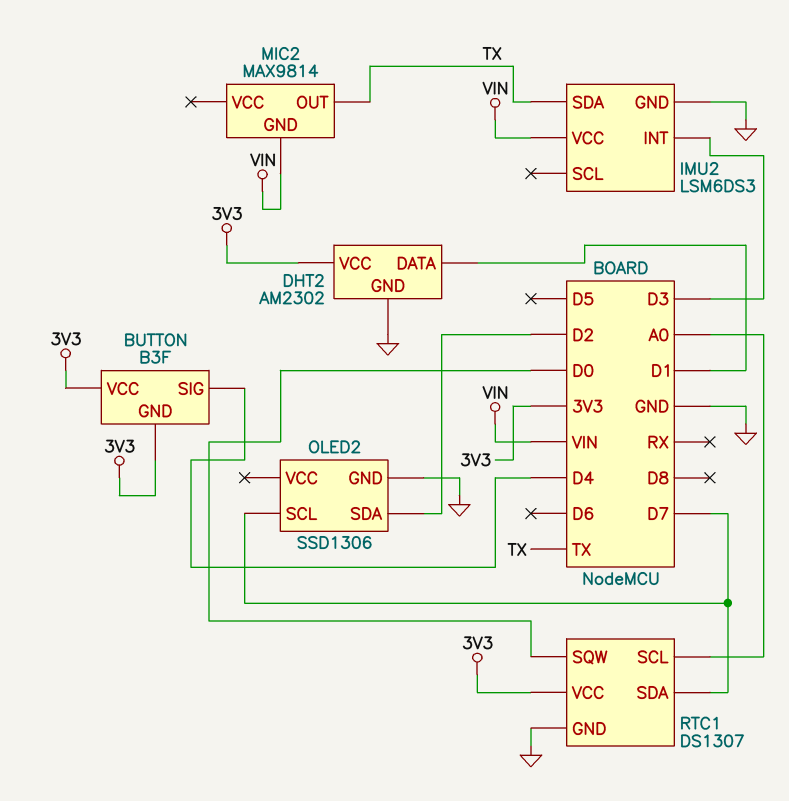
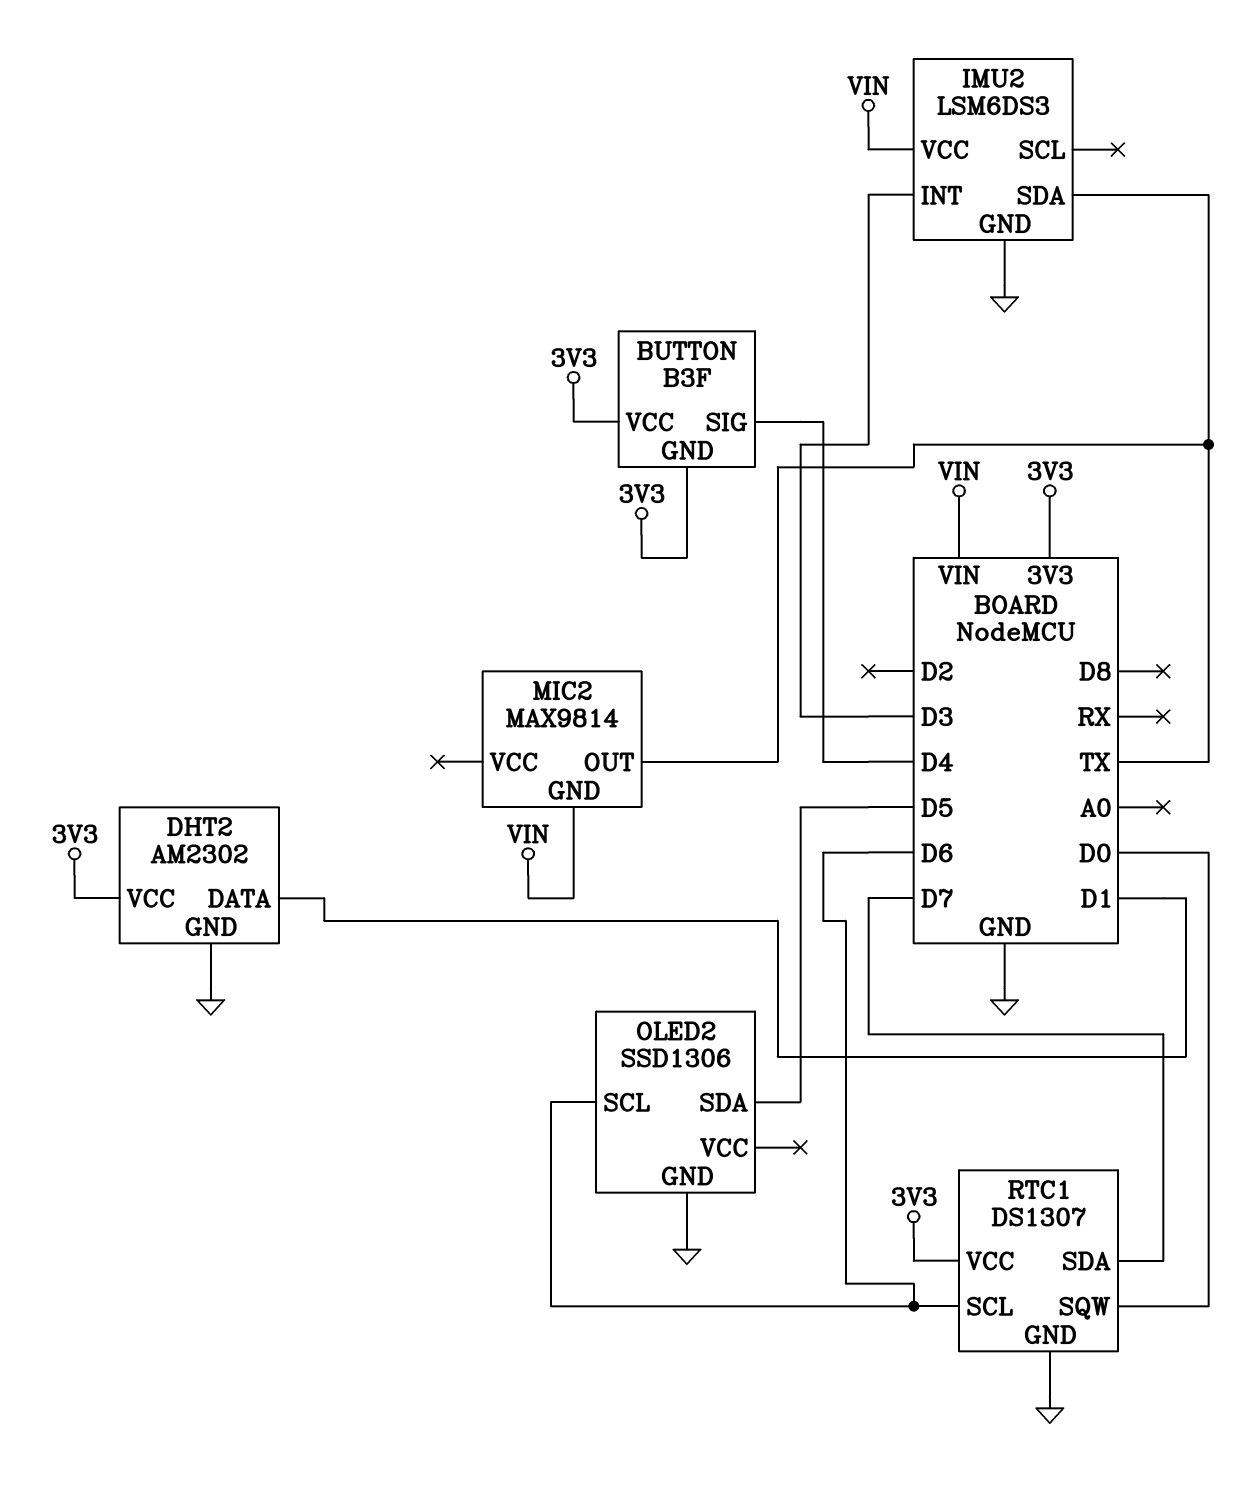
OLED2 pin SCL: D7 -> D6
OLED2 pin SDA: D2 -> D5
RTC1 pin SCL: A0 -> D6

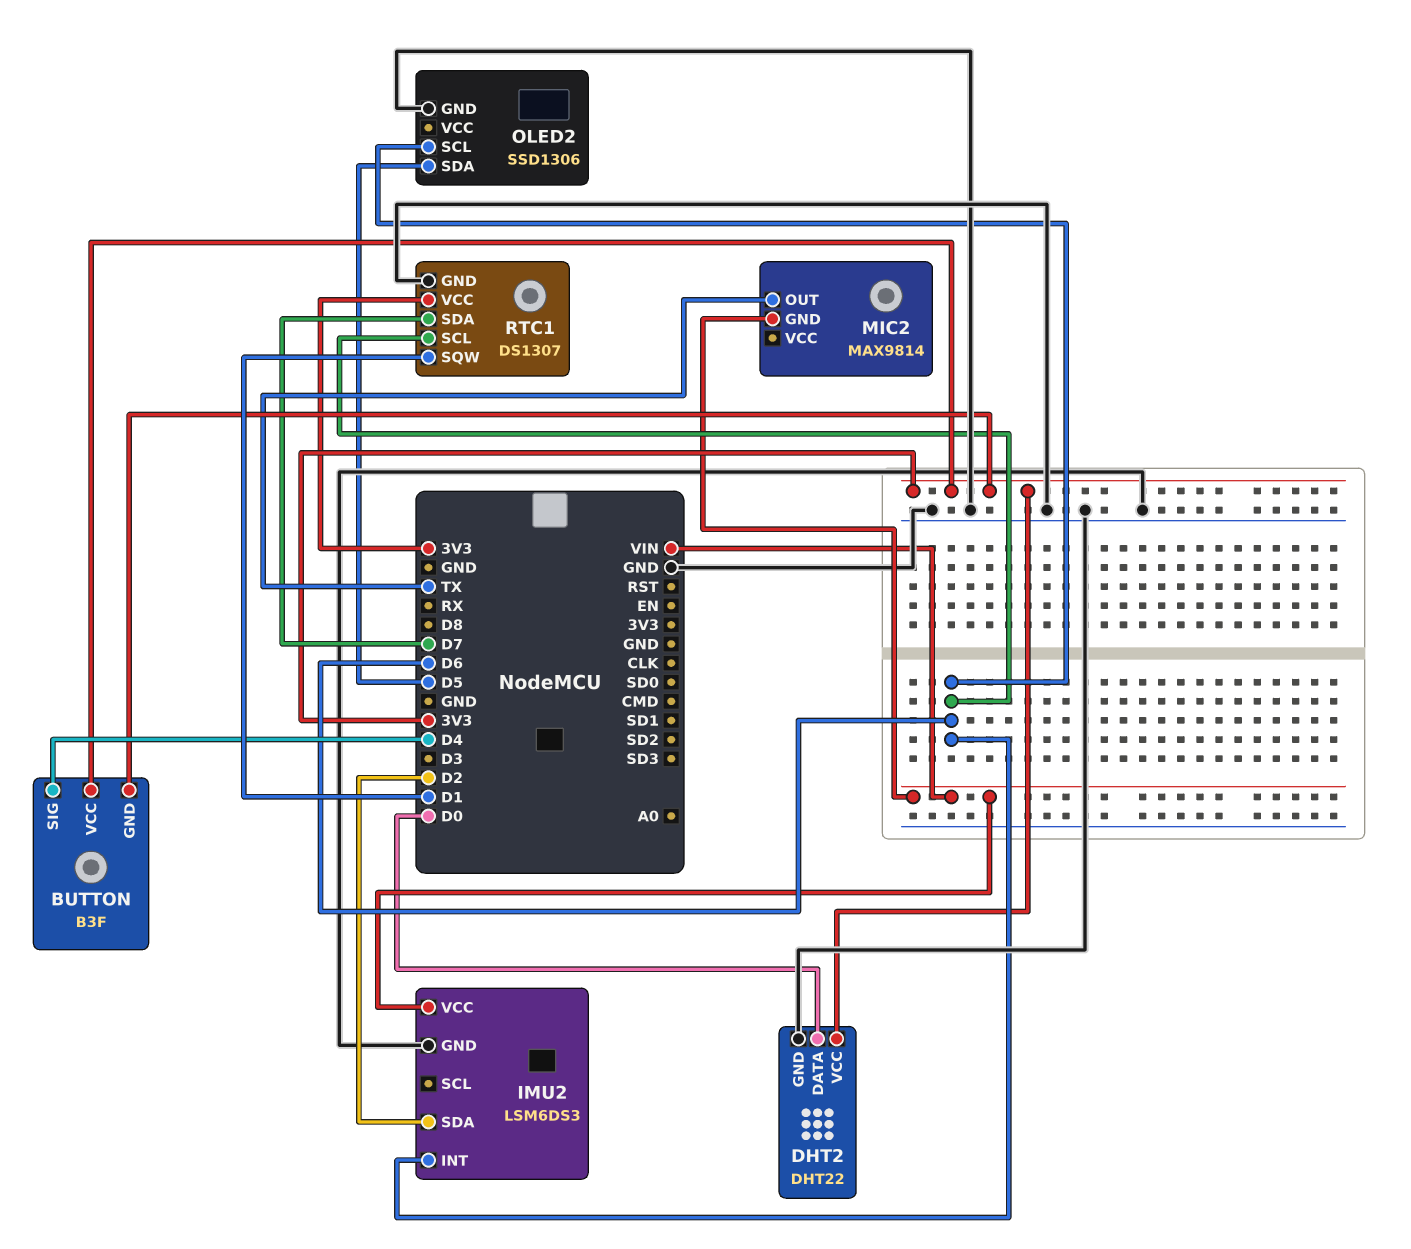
DHT2: AM2302 -> DHT22
DHT2 pin DATA: D1 -> D0
IMU2 pin INT: D3 -> D6
IMU2 pin SDA: TX -> D2
RTC1 pin SQW: D0 -> D1

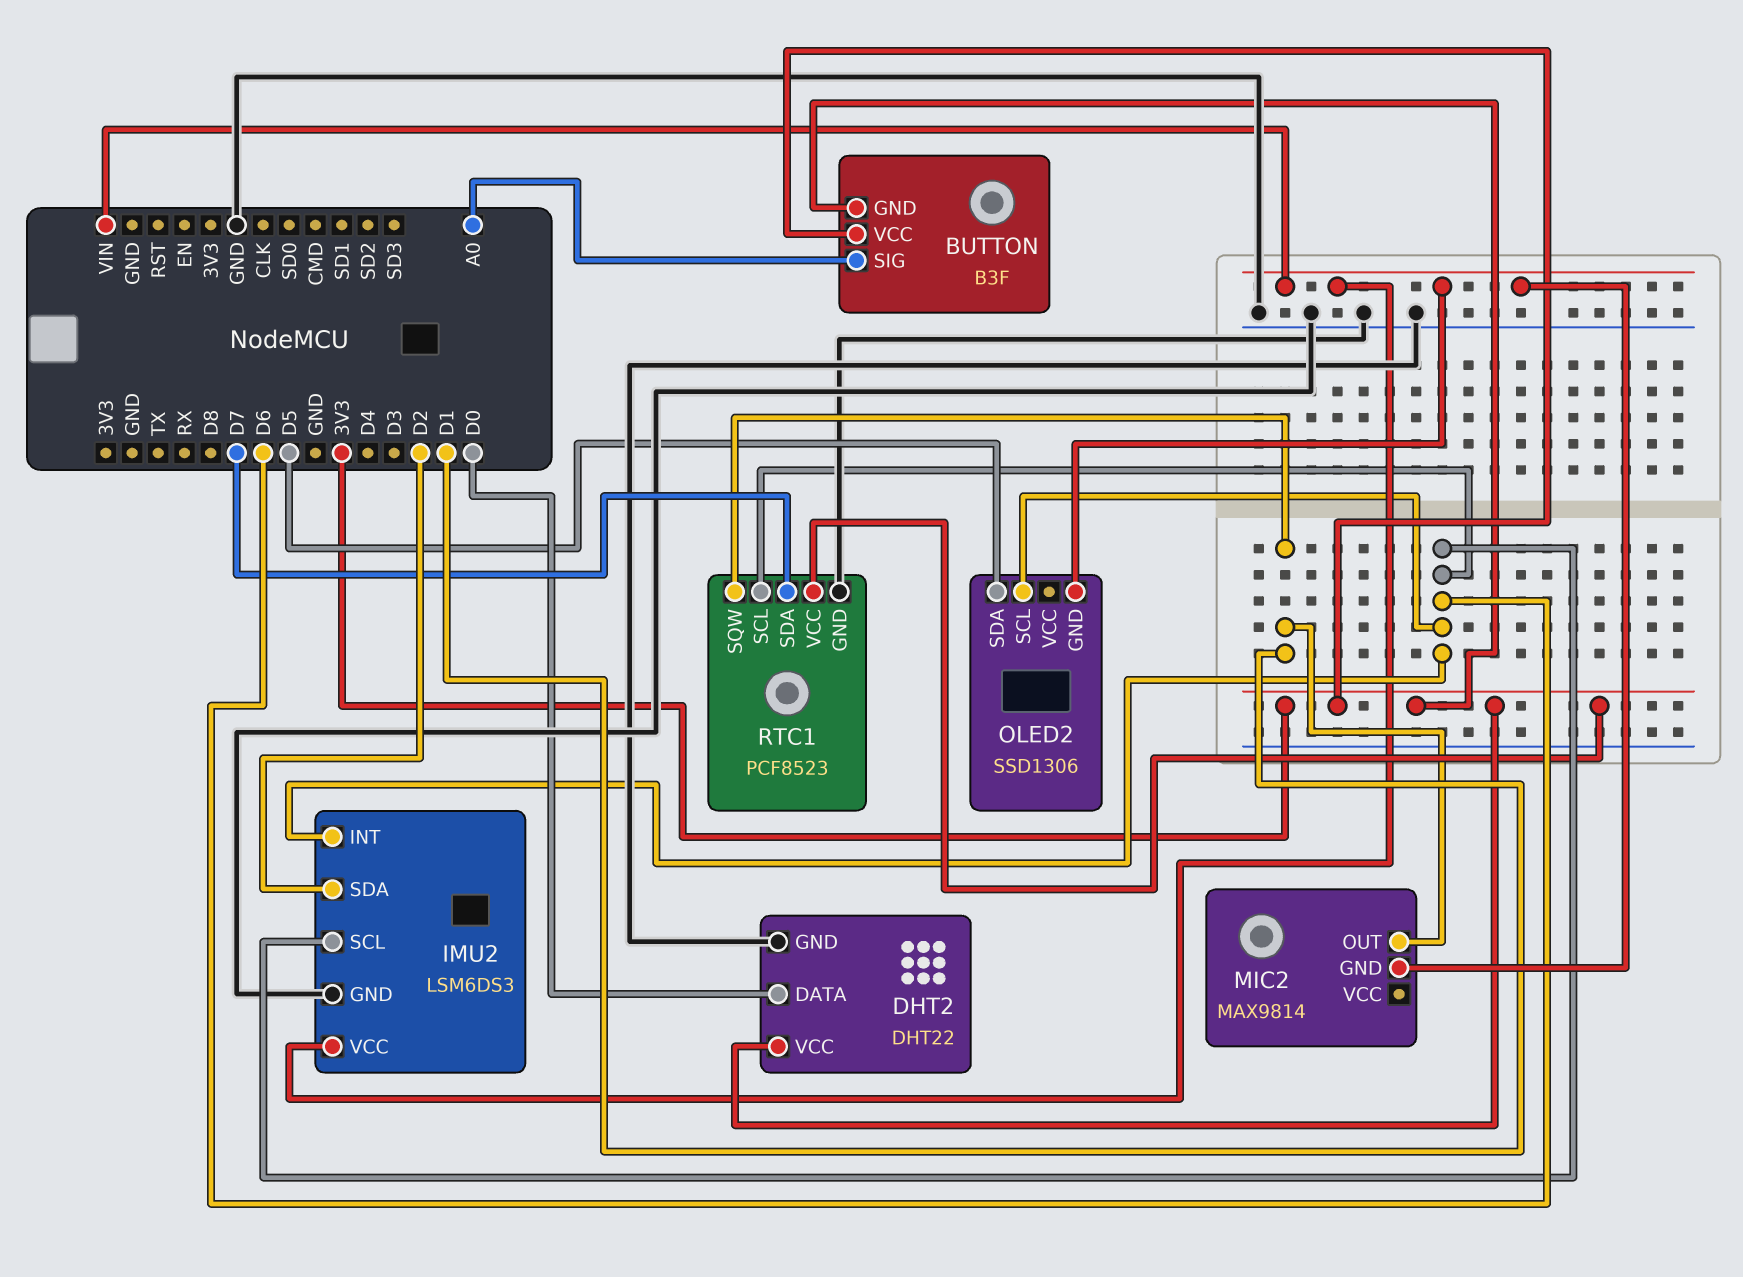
BUTTON pin SIG: D4 -> A0
IMU2 pin SCL: none -> D6
MIC2 pin OUT: TX -> D1
OLED2 pin GND: GND -> VIN
RTC1: DS1307 -> PCF8523

